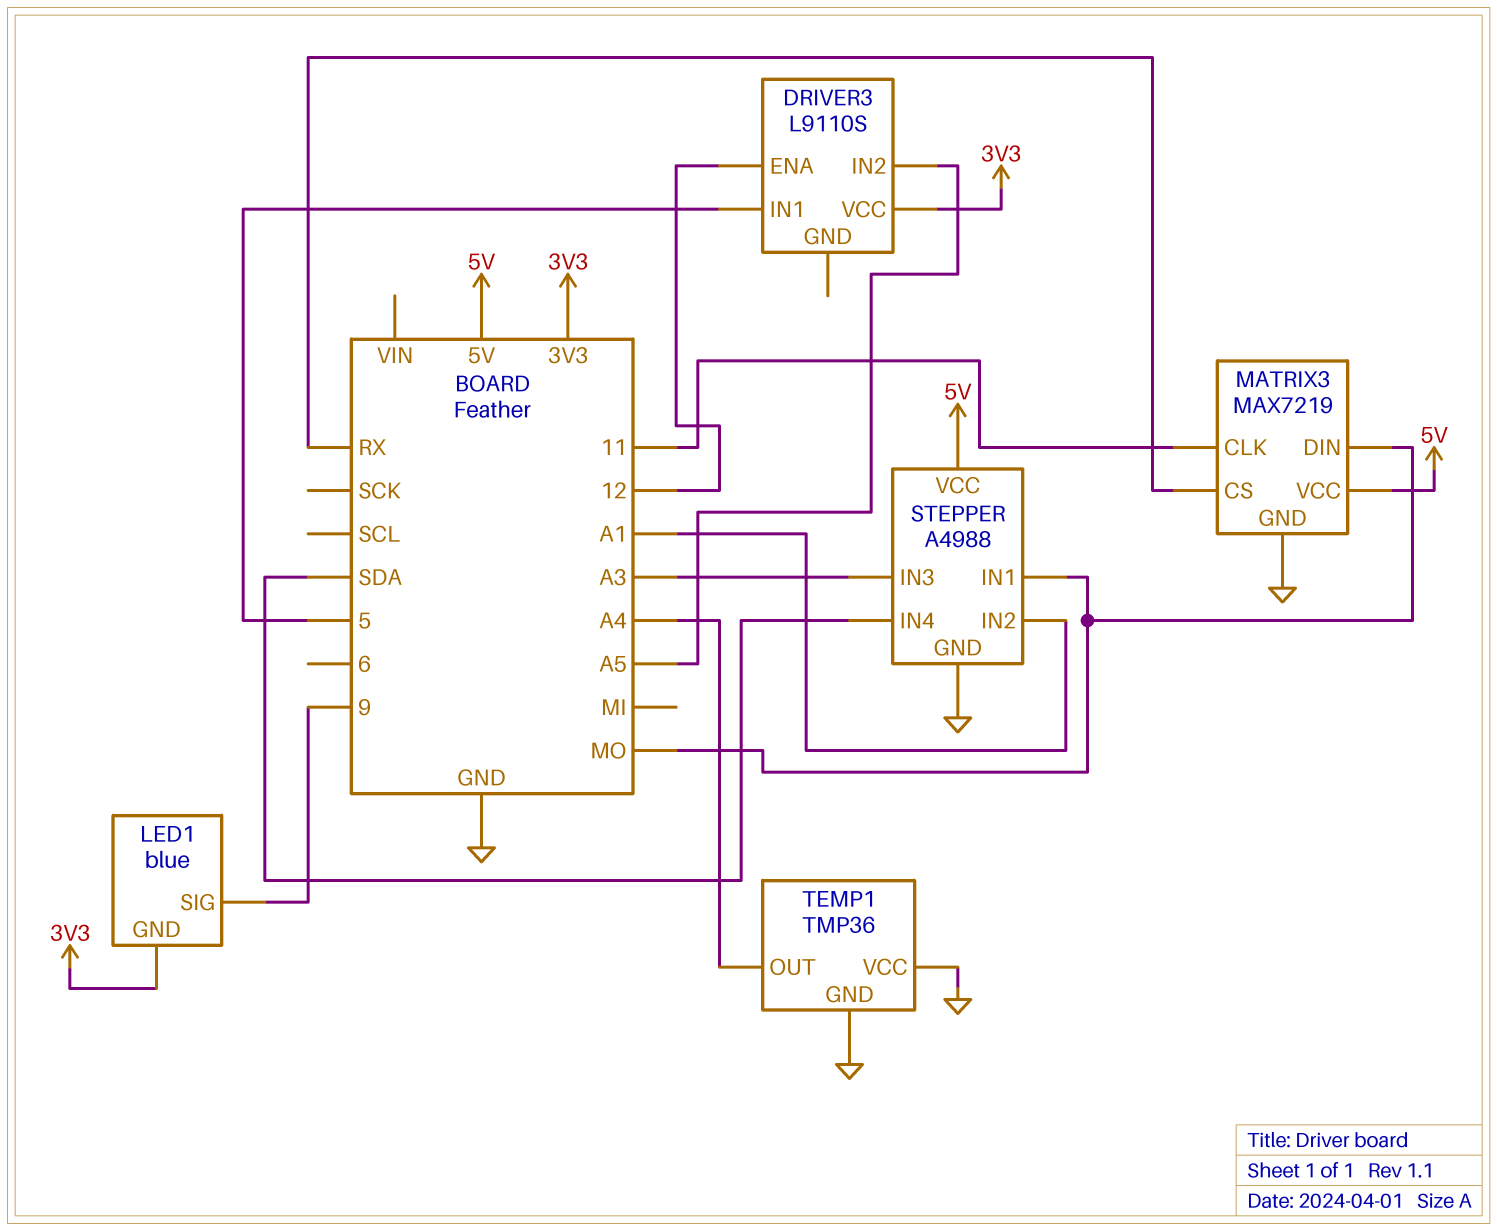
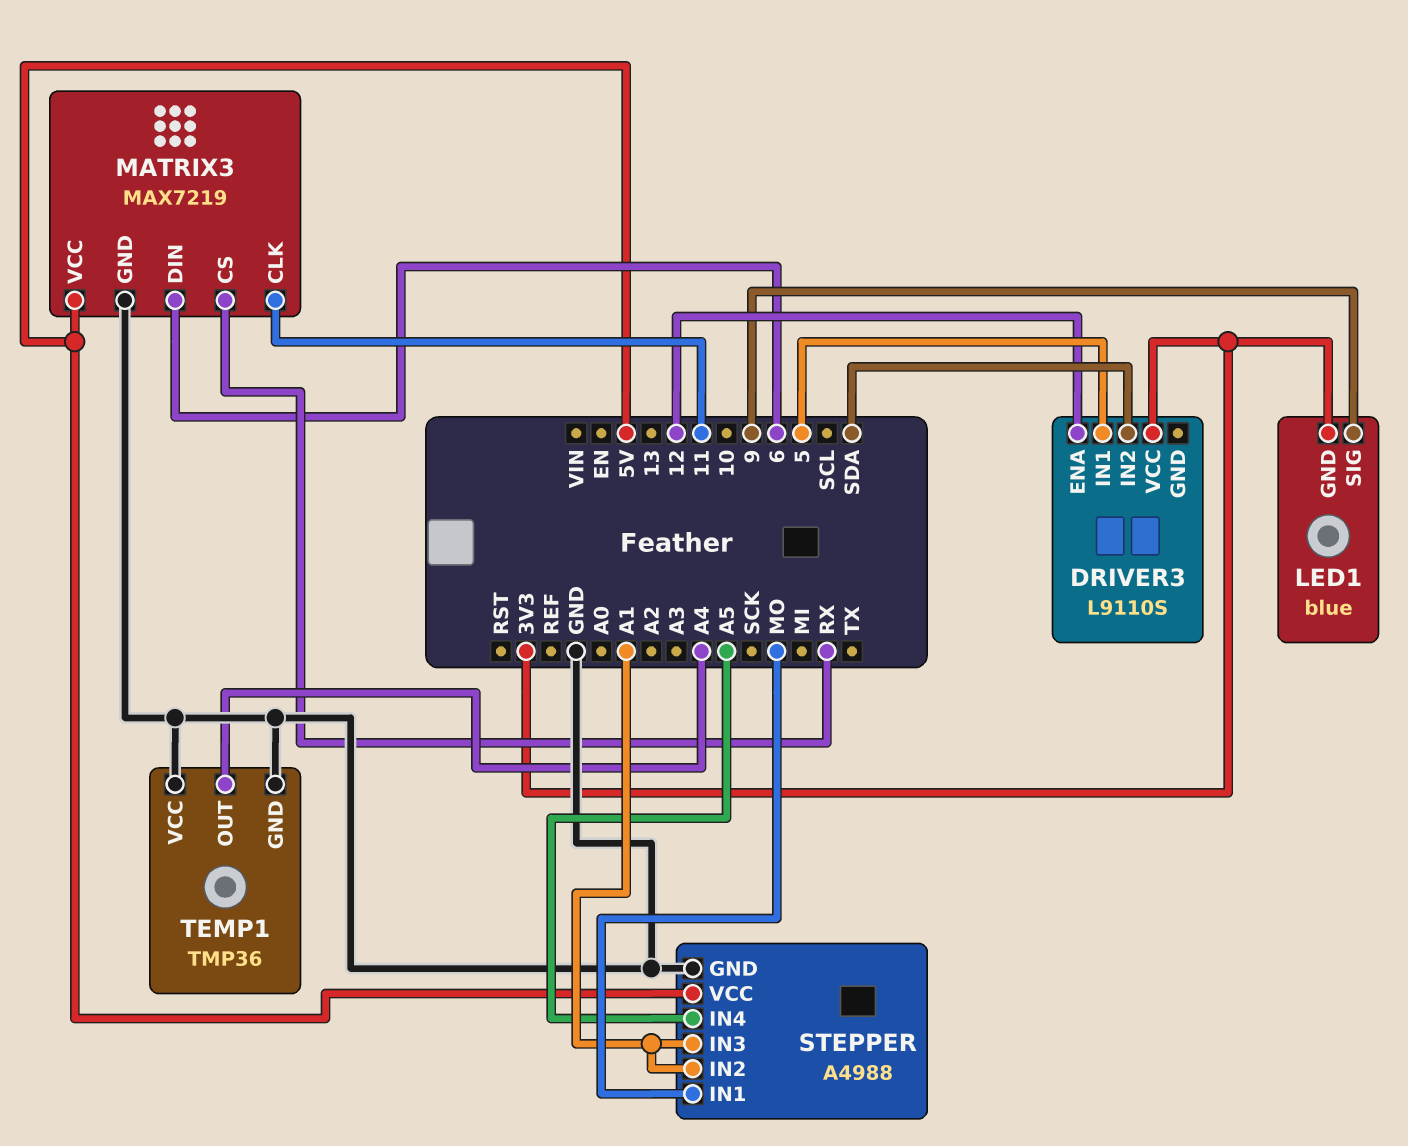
DRIVER3 pin IN2: A5 -> SDA
MATRIX3 pin DIN: MO -> 6
STEPPER pin IN3: A3 -> A1
STEPPER pin IN4: SDA -> A5

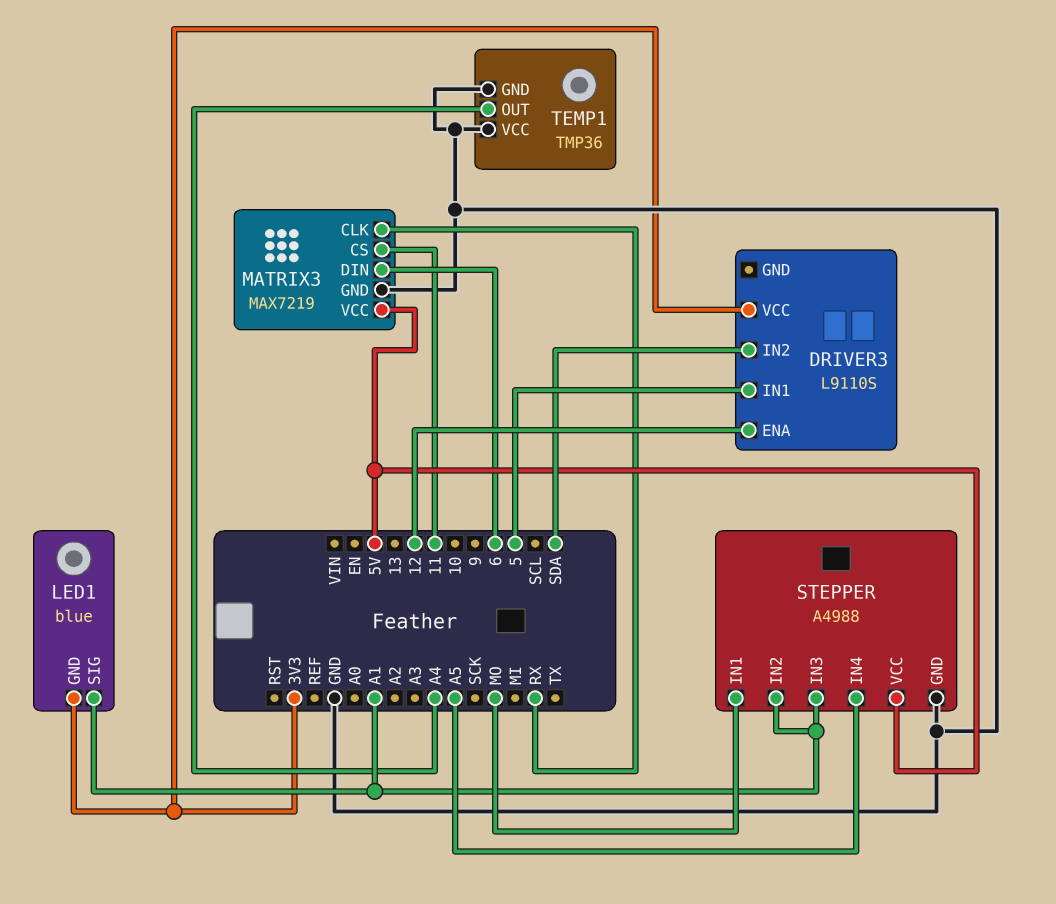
LED1 pin SIG: 9 -> A1
MATRIX3 pin CLK: 11 -> RX
MATRIX3 pin CS: RX -> 11

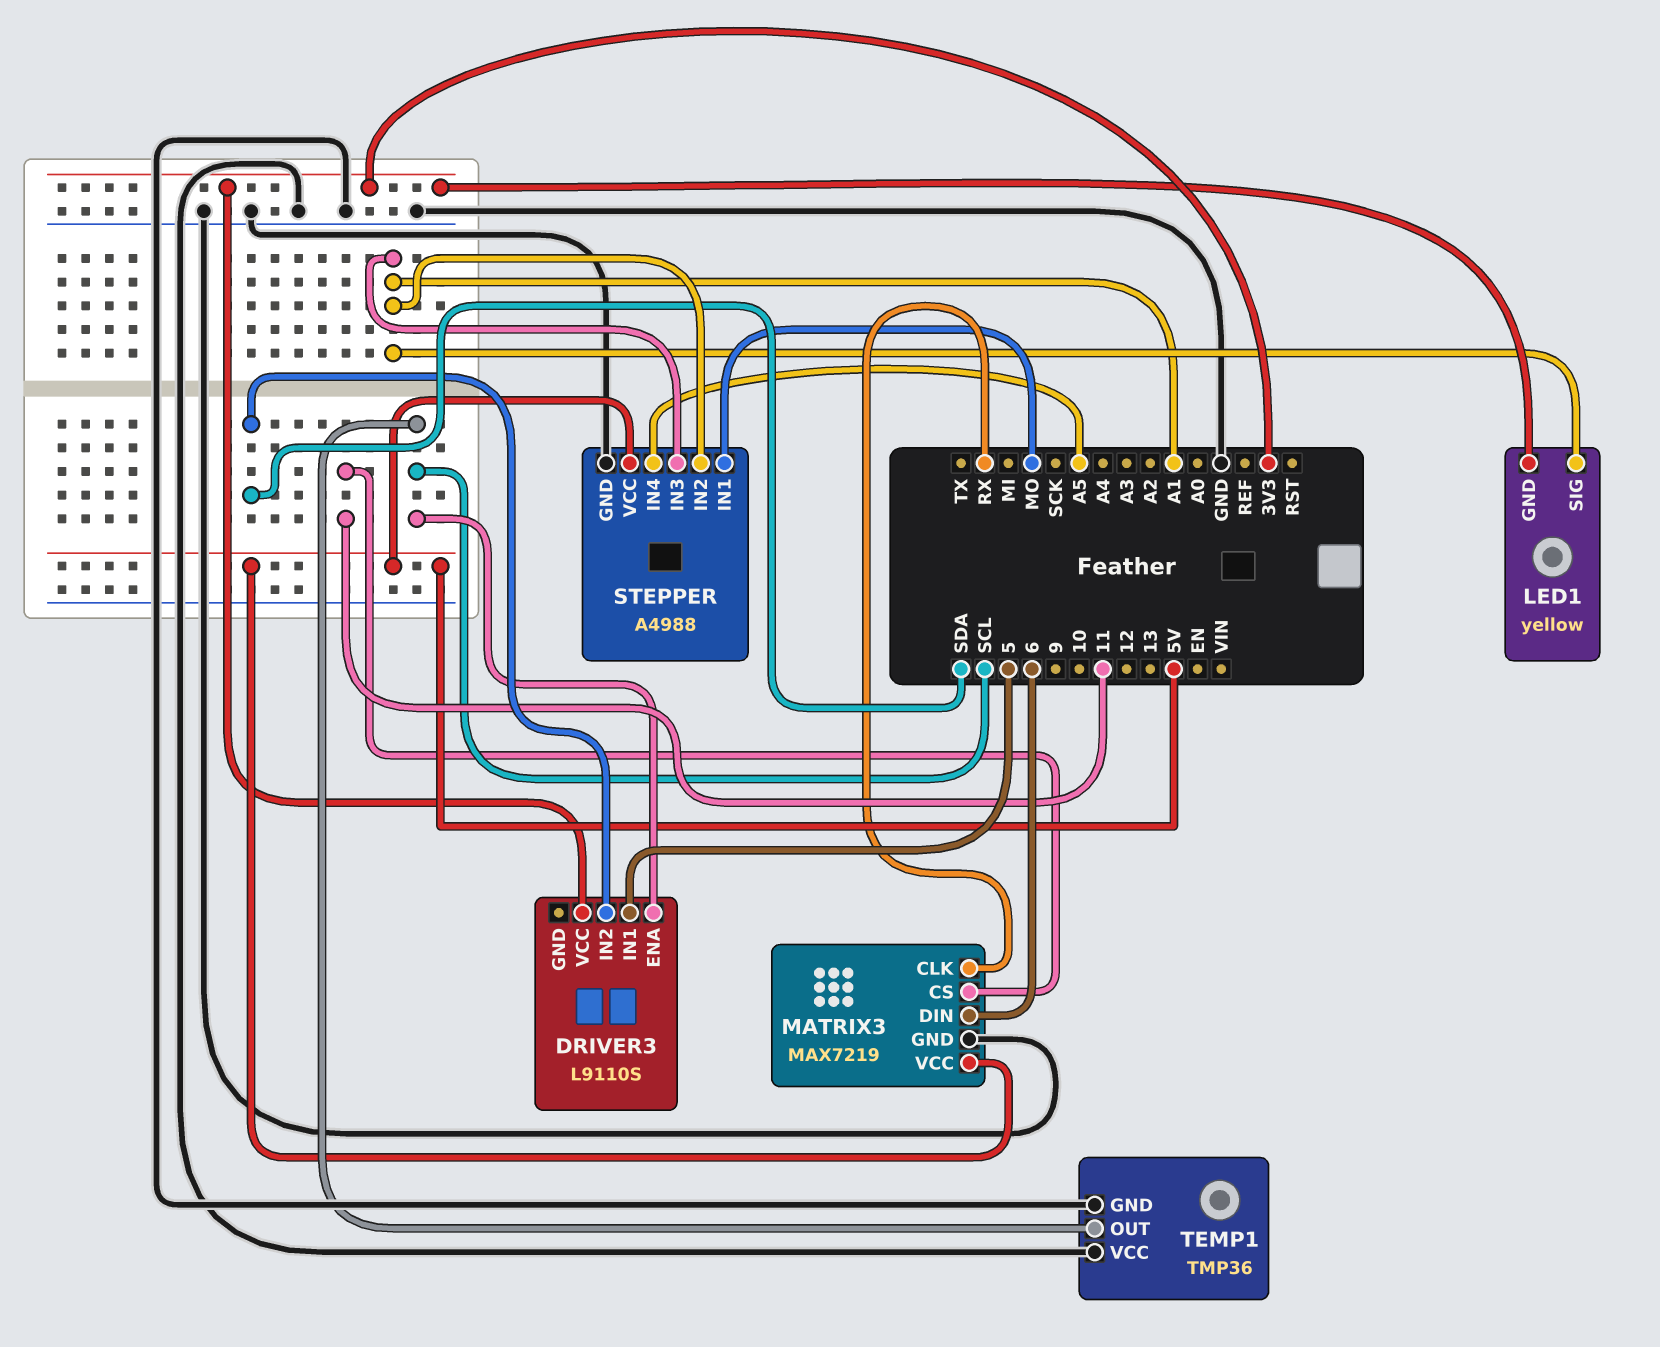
DRIVER3 pin ENA: 12 -> SCL
LED1: blue -> yellow
TEMP1 pin OUT: A4 -> SCL

